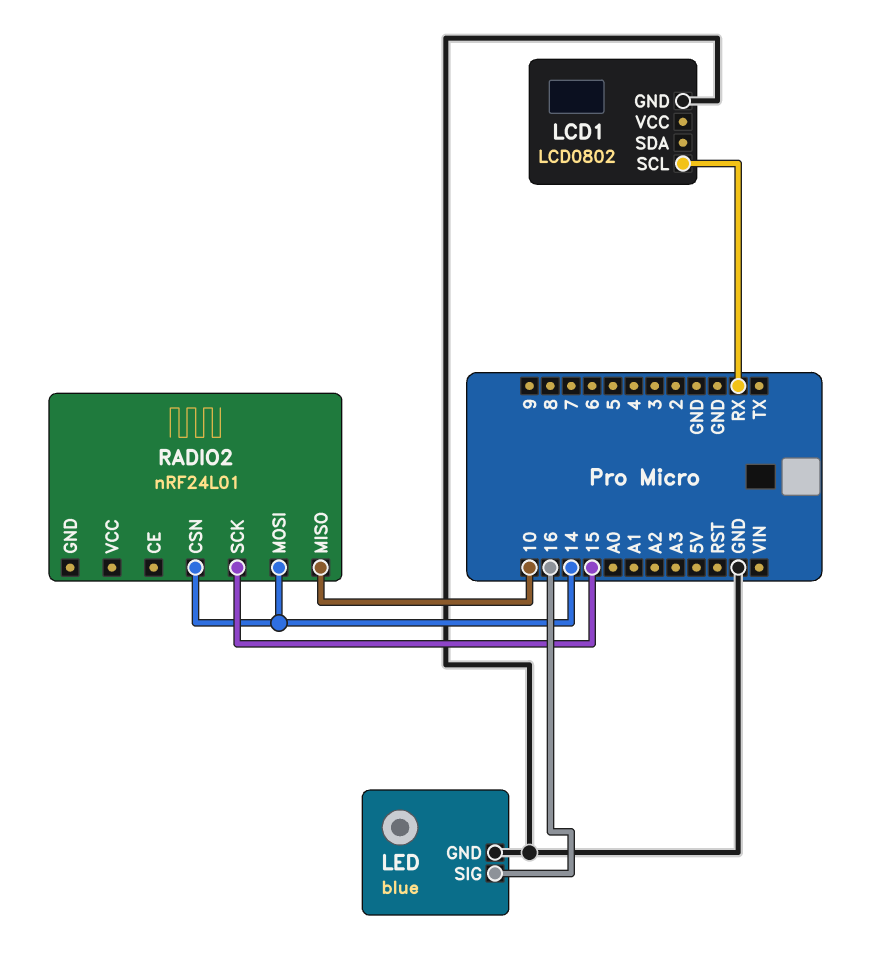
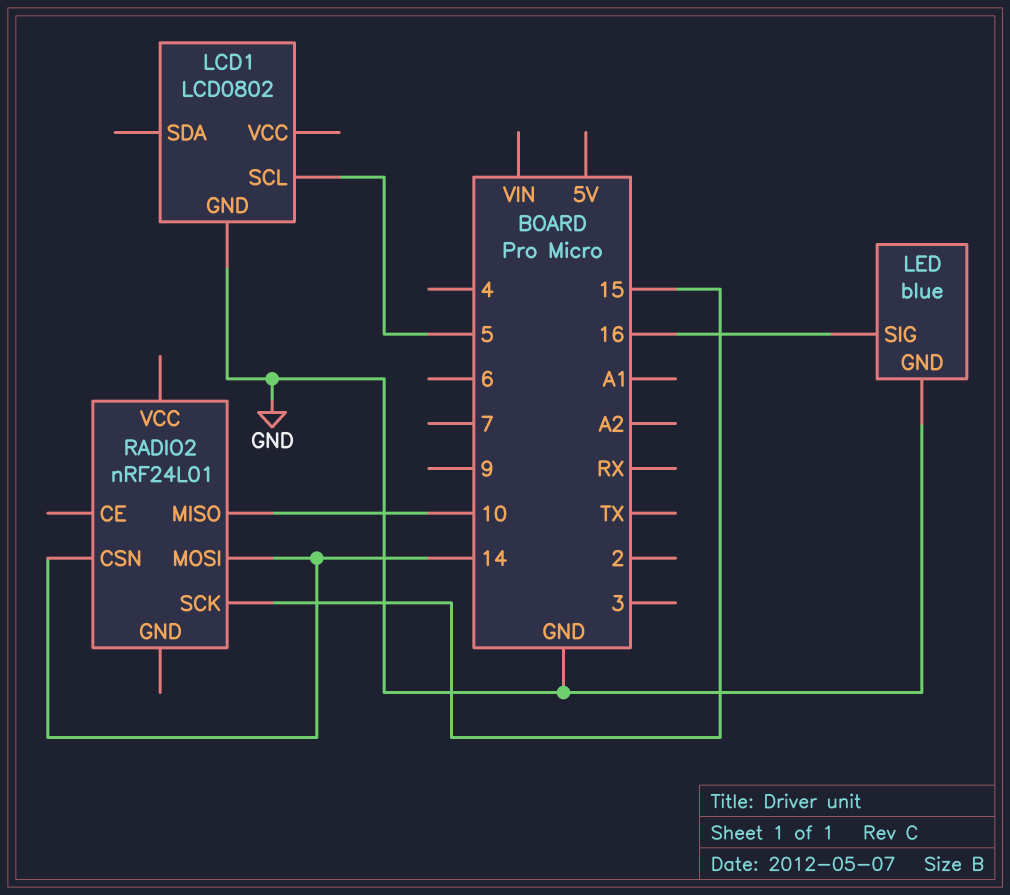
LCD1 pin SCL: RX -> 5

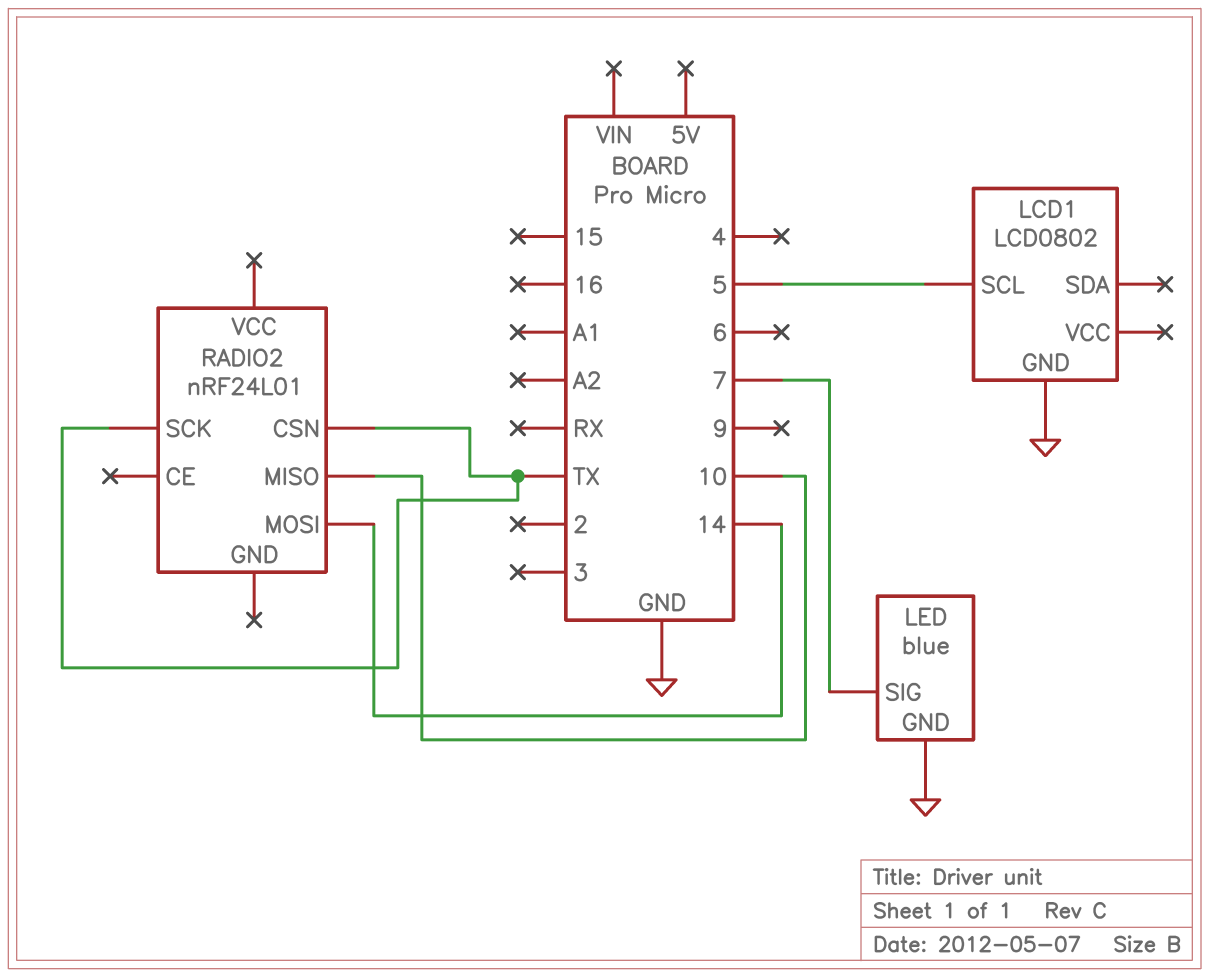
LED pin SIG: 16 -> 7
RADIO2 pin CSN: 14 -> TX
RADIO2 pin SCK: 15 -> TX

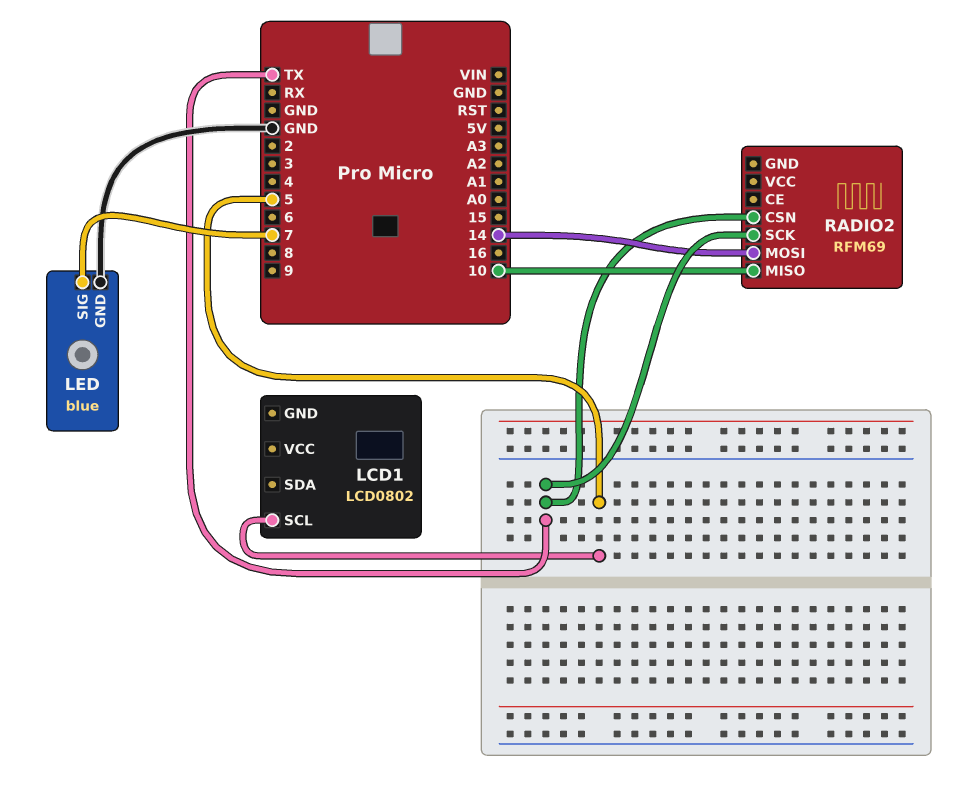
LCD1 pin GND: GND -> none
RADIO2: nRF24L01 -> RFM69

